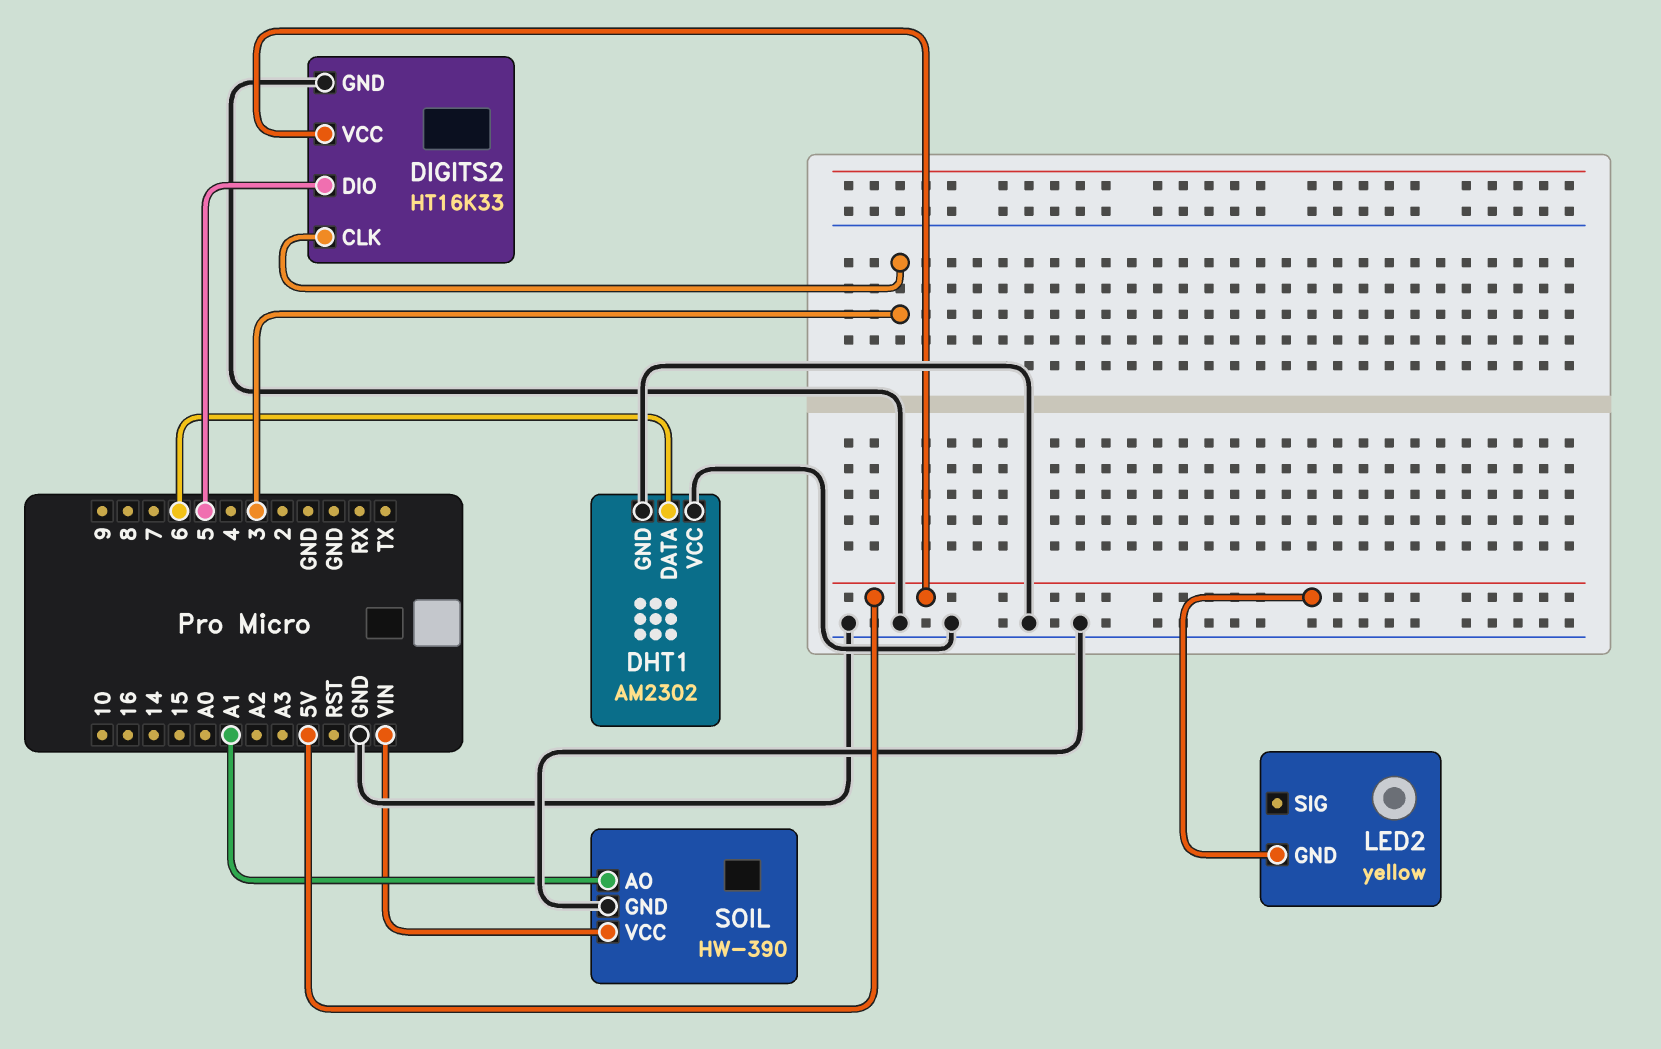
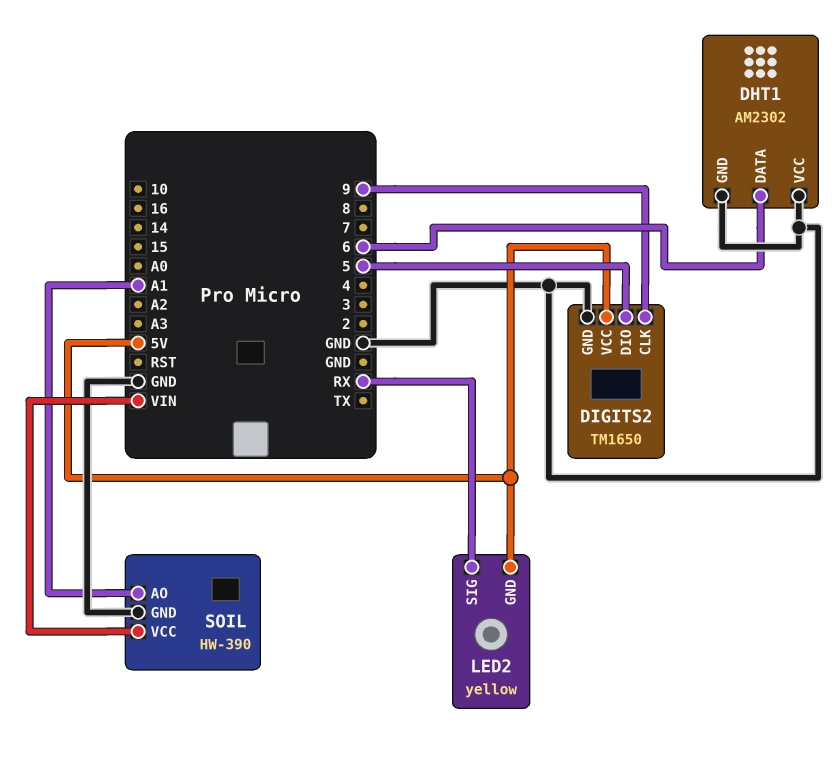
DIGITS2: HT16K33 -> TM1650
DIGITS2 pin CLK: 3 -> 9
LED2 pin SIG: none -> RX

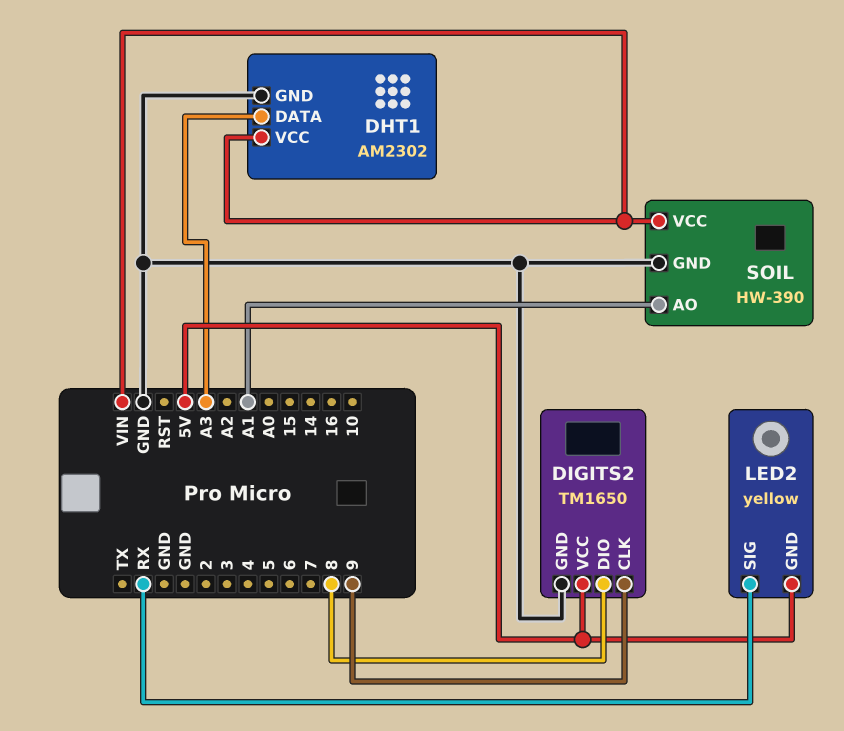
DHT1 pin DATA: 6 -> A3
DHT1 pin VCC: GND -> VIN
DIGITS2 pin DIO: 5 -> 8

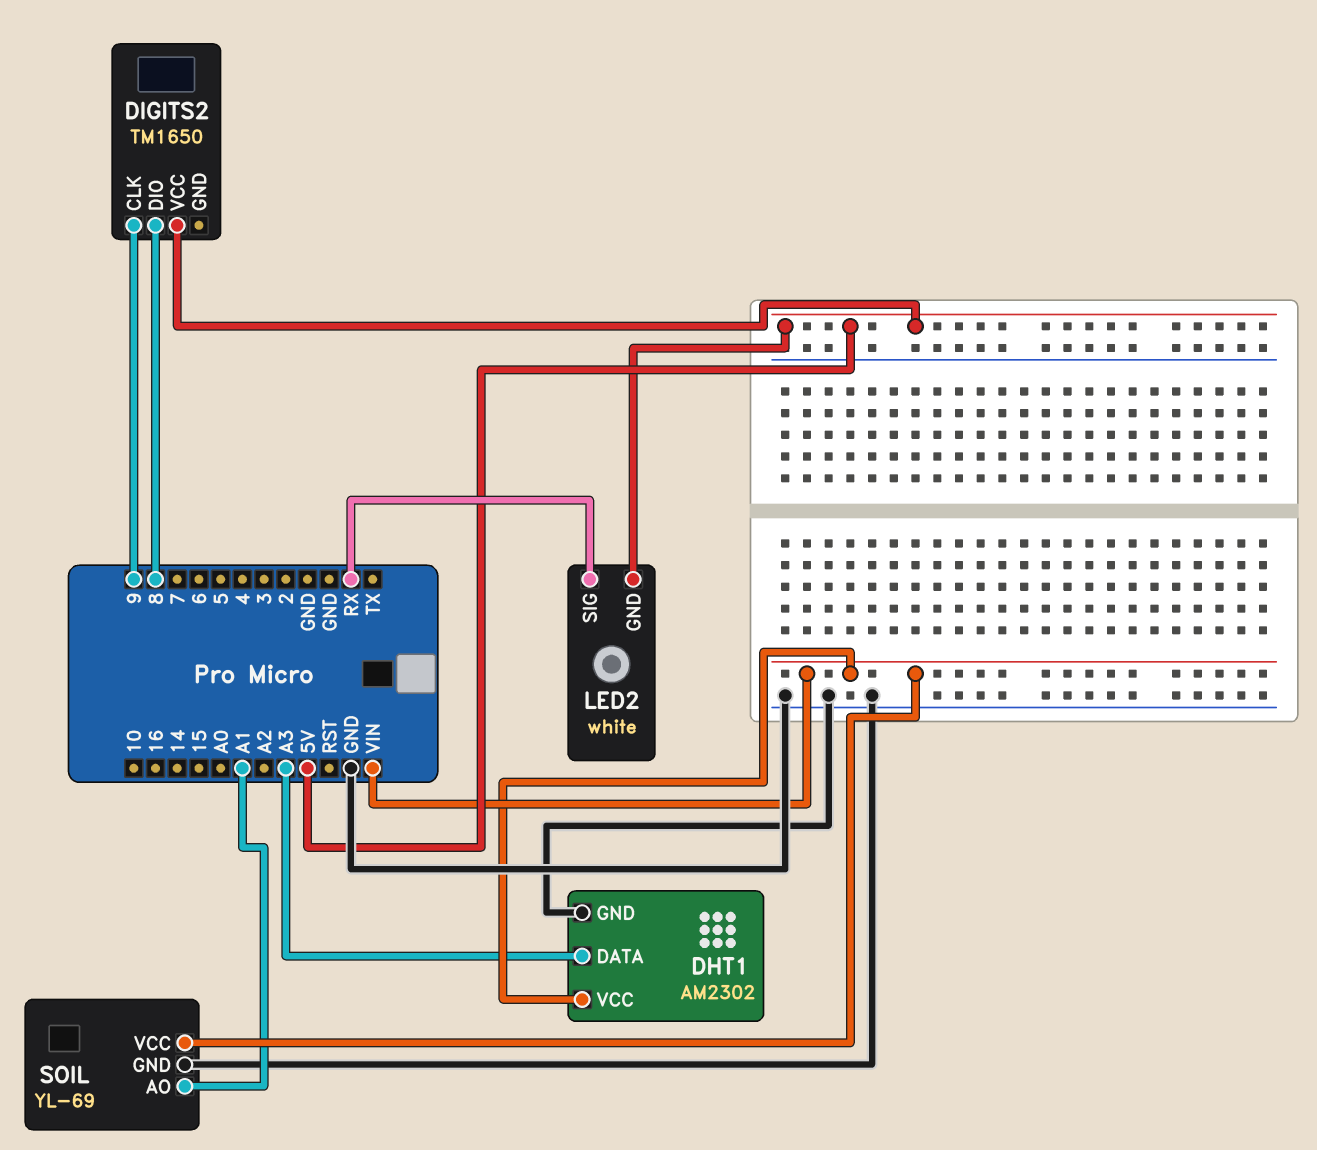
DIGITS2 pin GND: GND -> none
LED2: yellow -> white
SOIL: HW-390 -> YL-69

